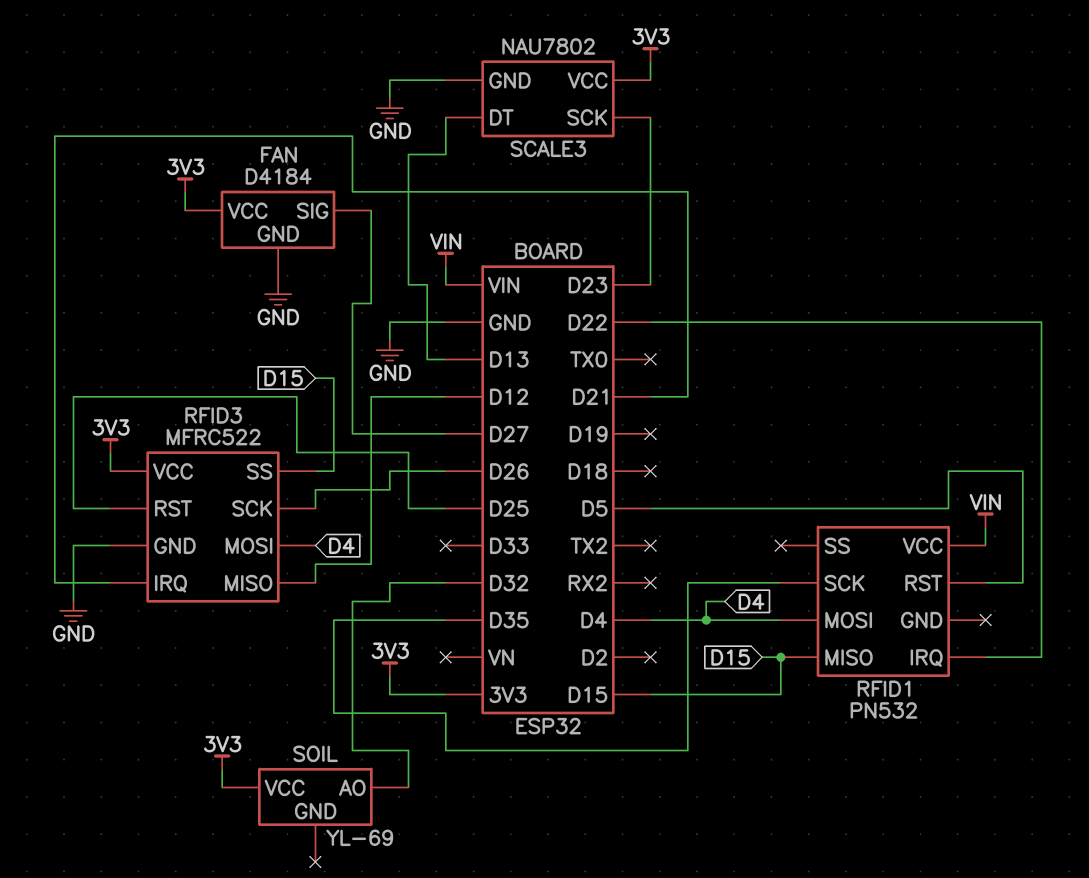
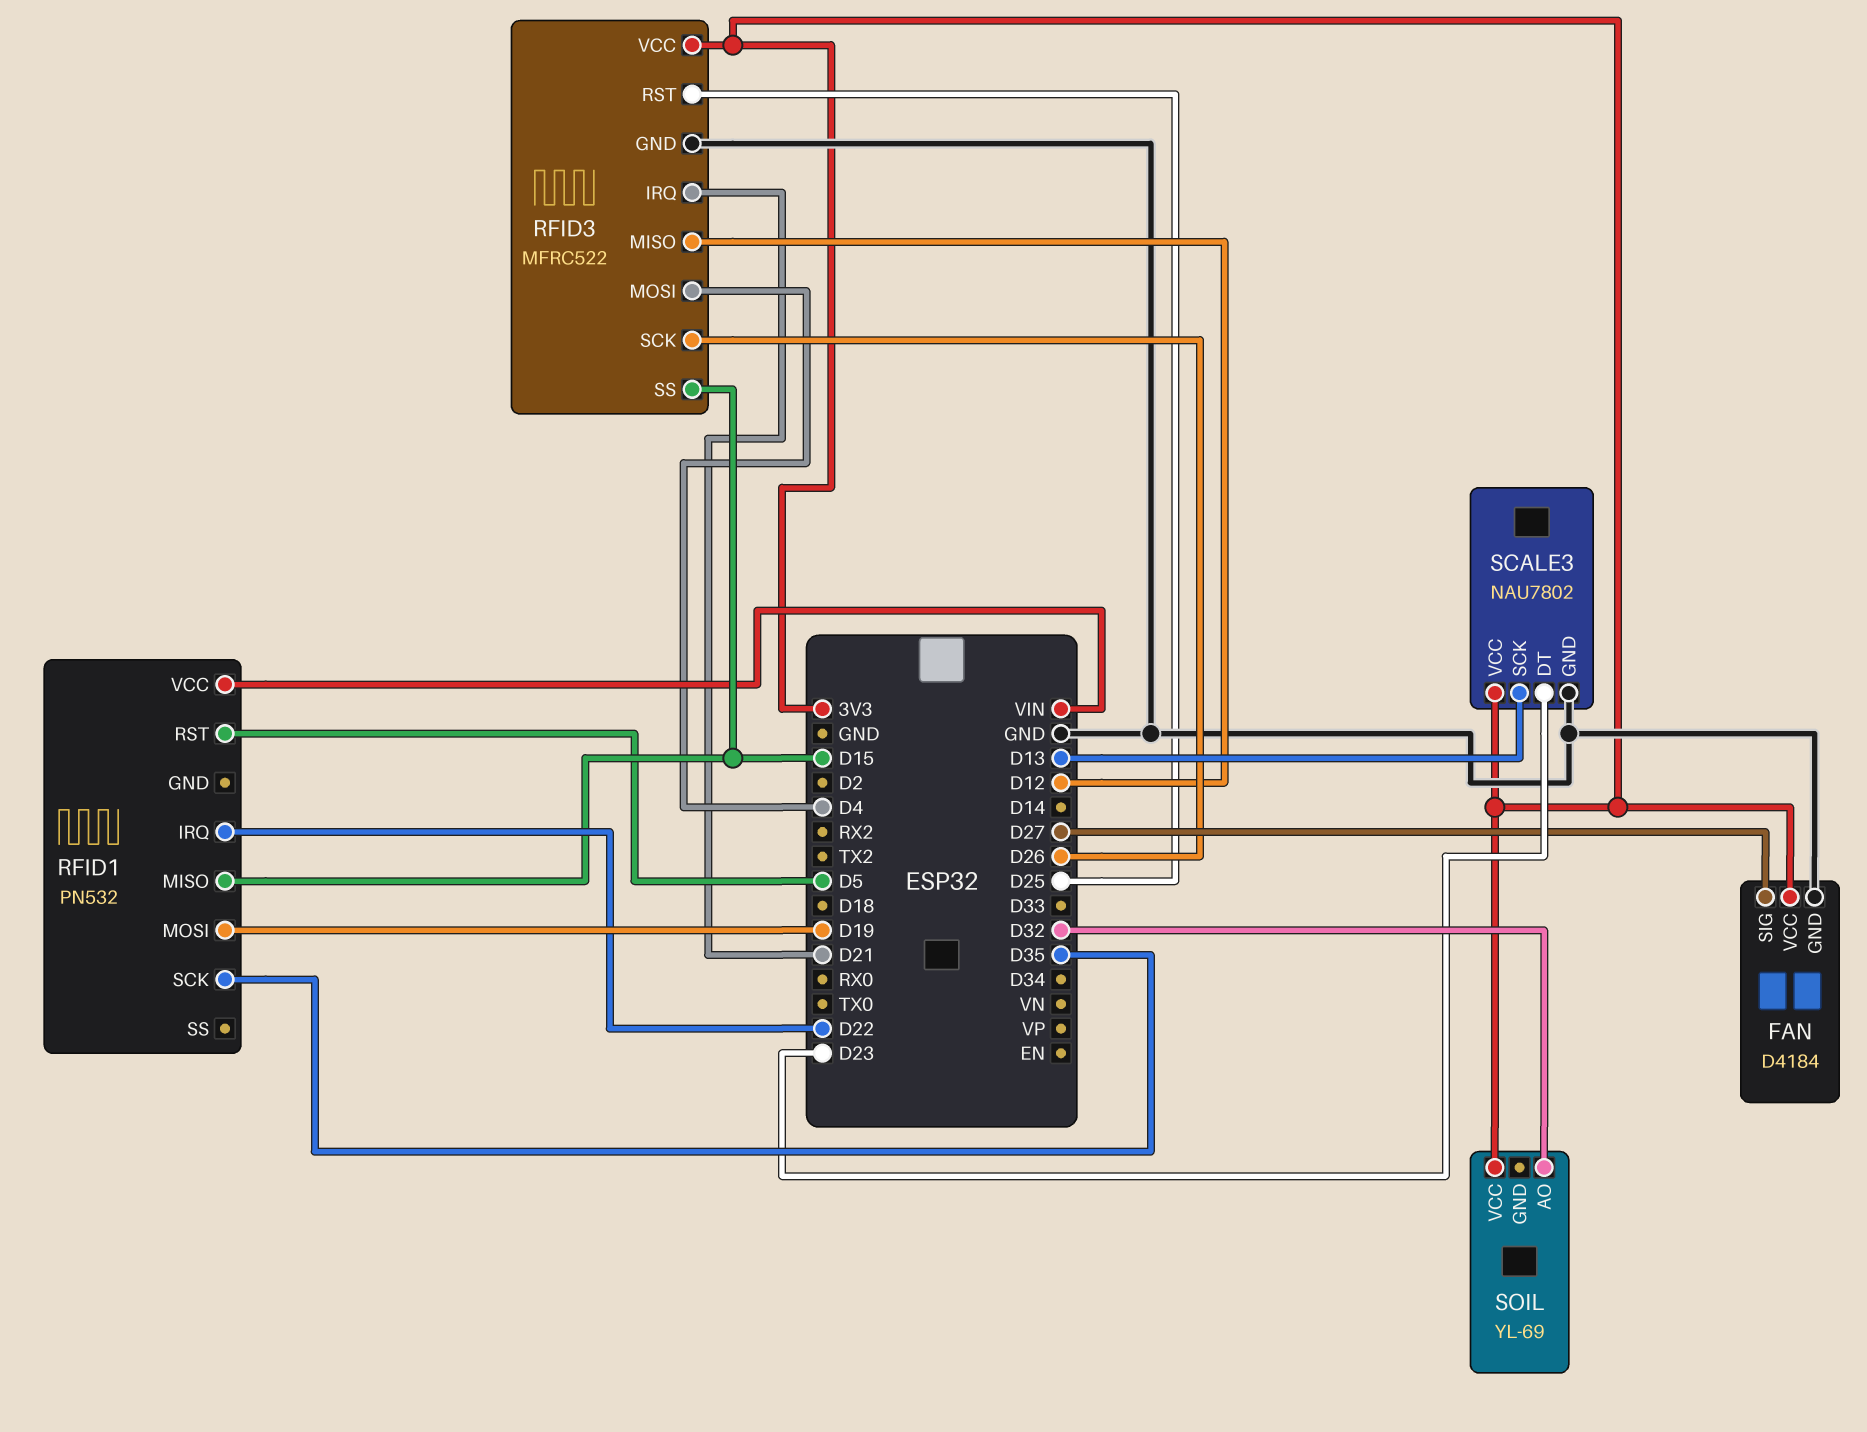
RFID1 pin MOSI: D4 -> D19
SCALE3 pin DT: D13 -> D23
SCALE3 pin SCK: D23 -> D13

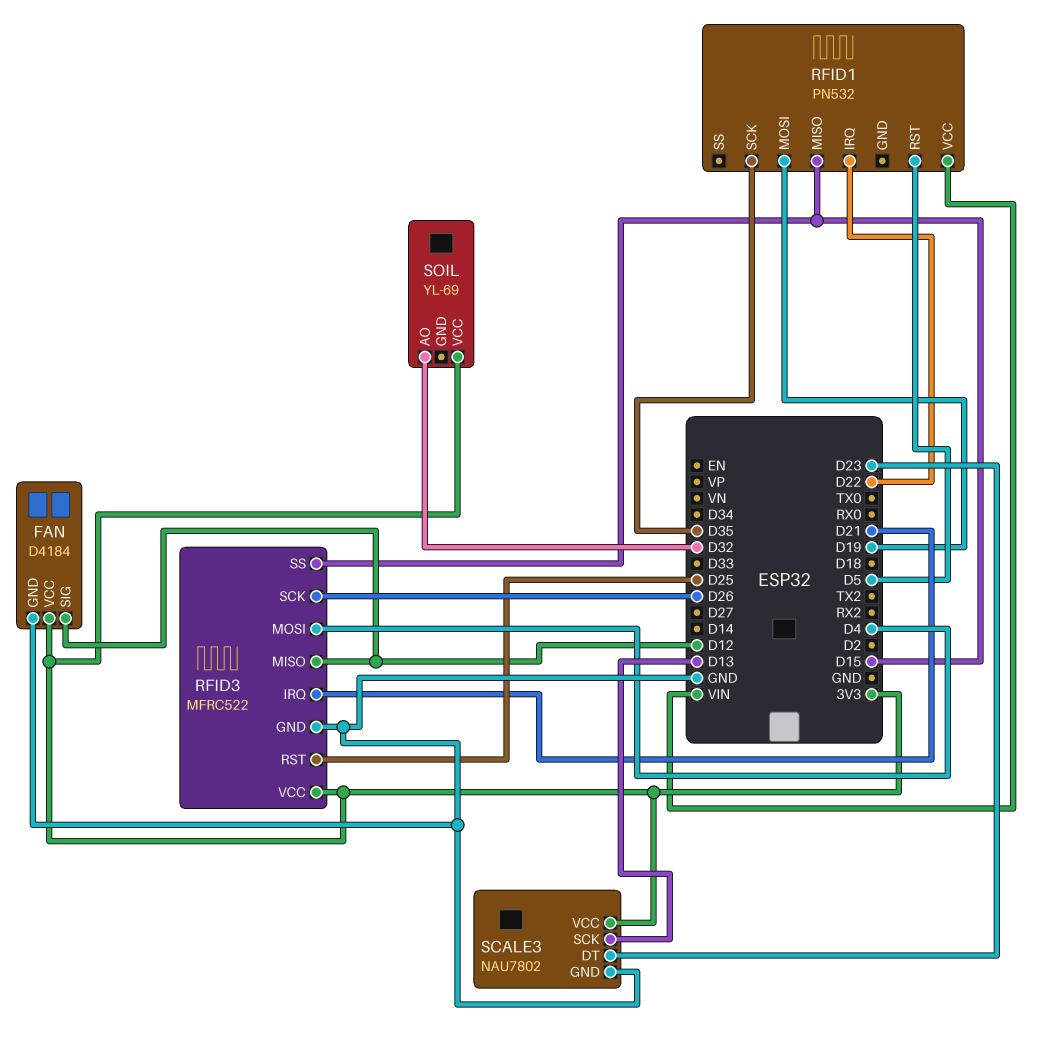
FAN pin SIG: D27 -> D12

